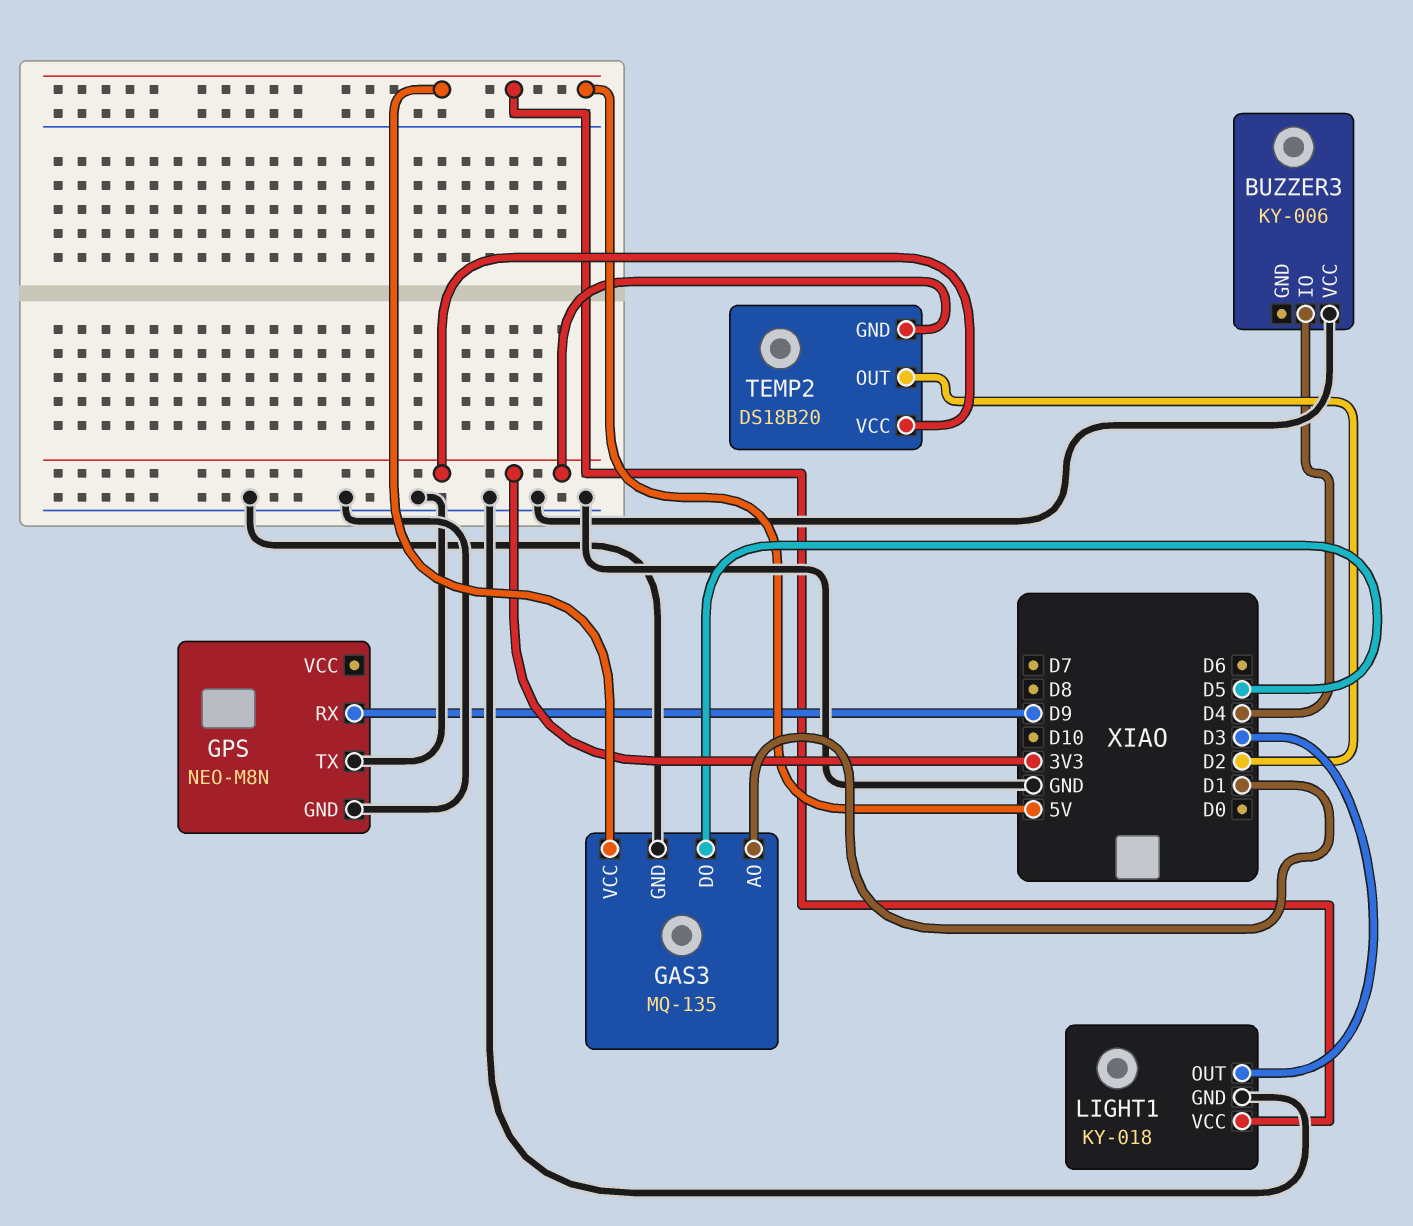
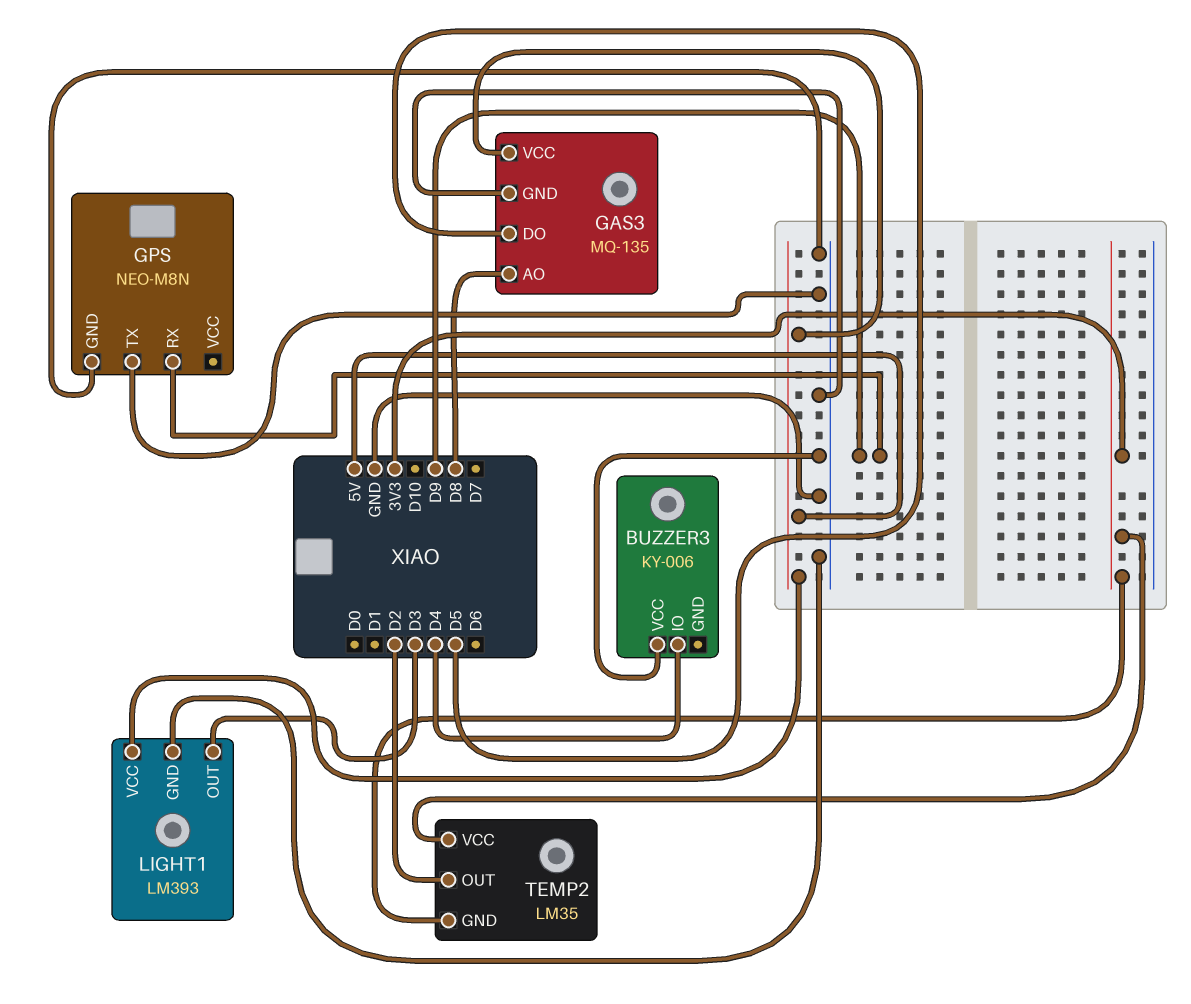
GAS3 pin AO: D1 -> D8
LIGHT1: KY-018 -> LM393
TEMP2: DS18B20 -> LM35

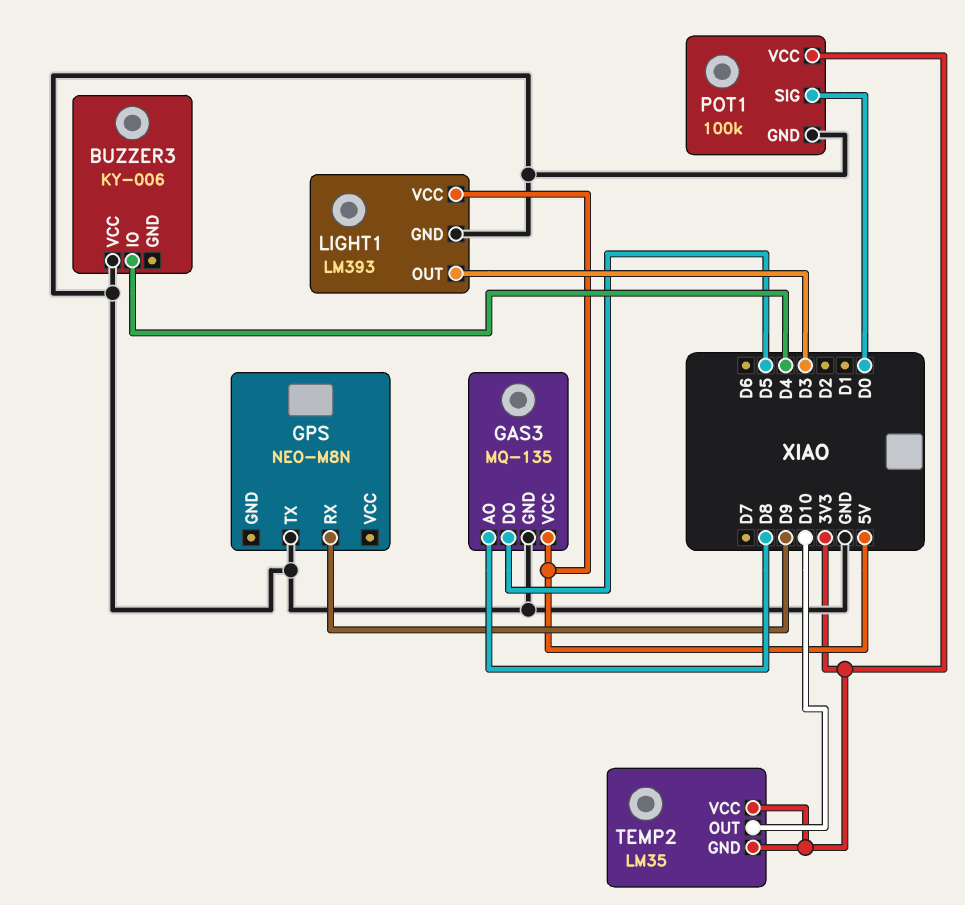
GPS pin GND: GND -> none
POT1: none -> 100k
POT1 pin GND: none -> GND
POT1 pin SIG: none -> D0
POT1 pin VCC: none -> 3V3
TEMP2 pin OUT: D2 -> D10

